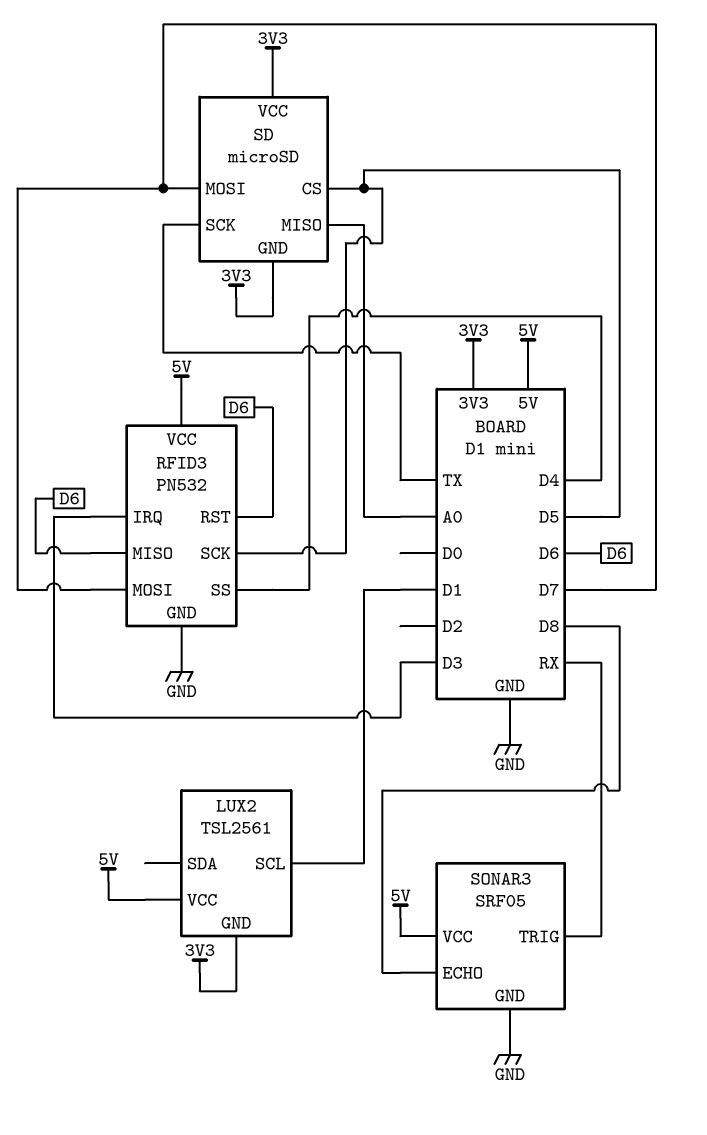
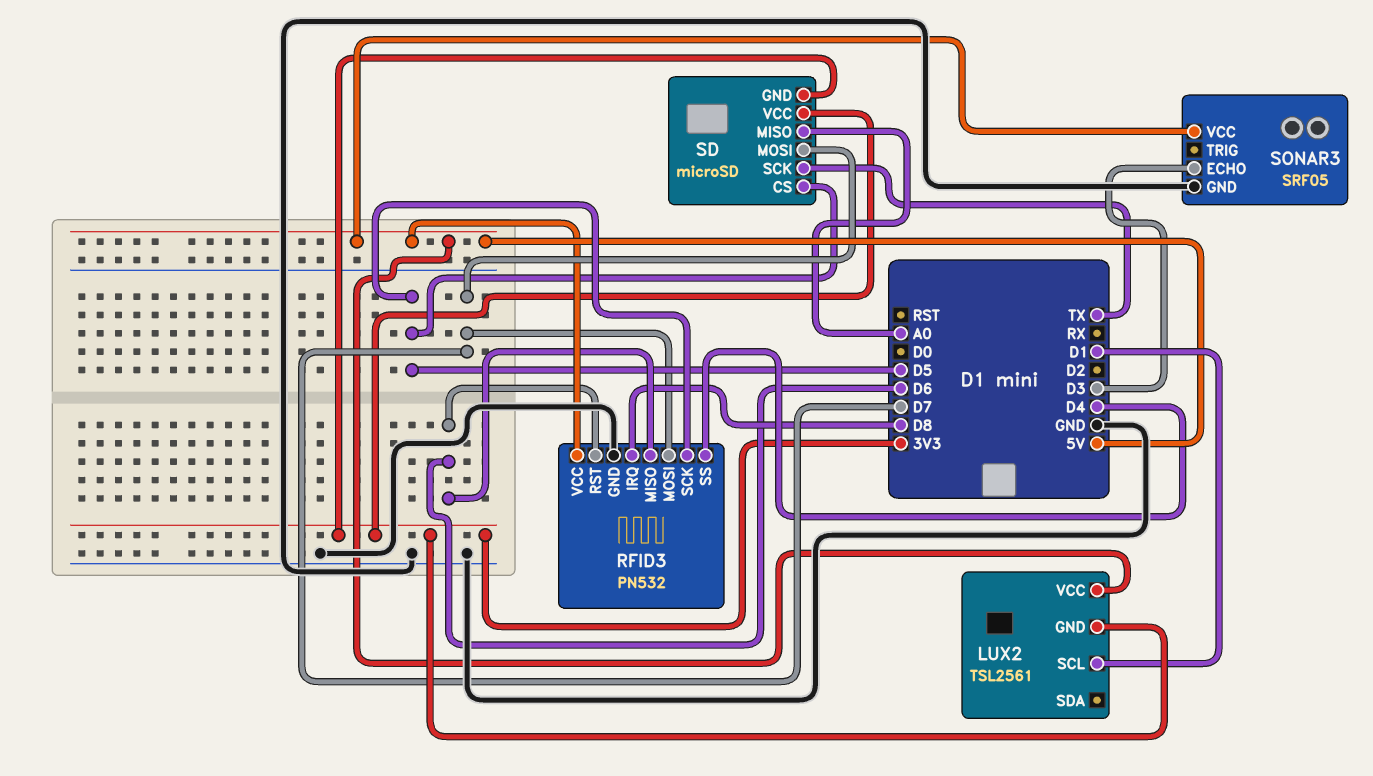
RFID3 pin IRQ: D3 -> D8
SONAR3 pin ECHO: D8 -> D3
SONAR3 pin TRIG: RX -> none

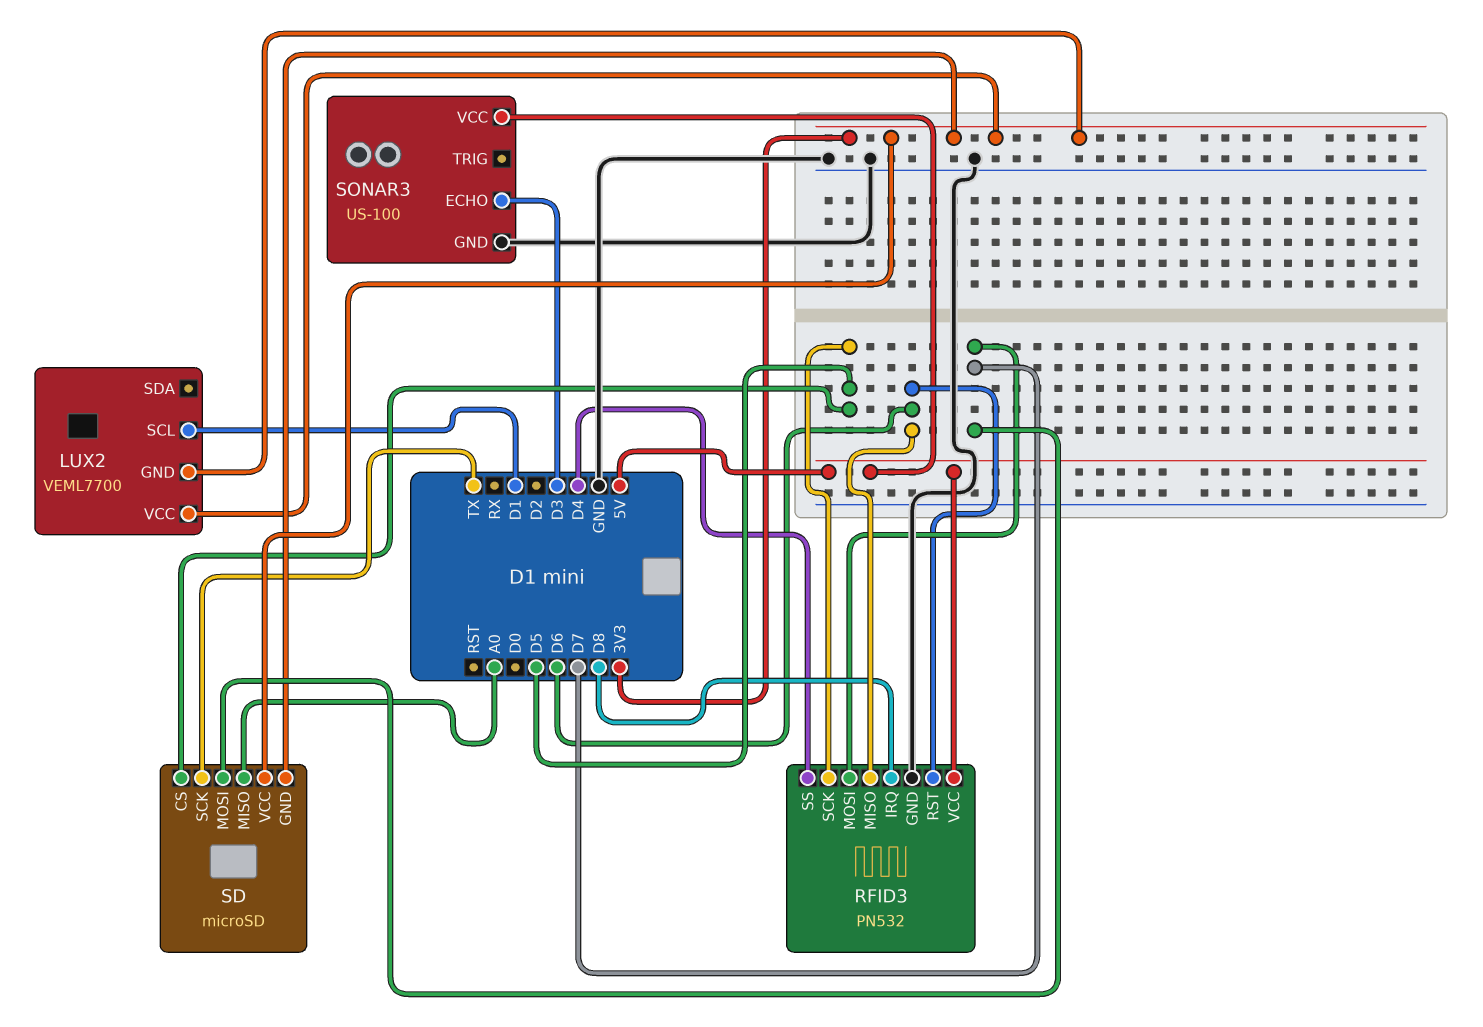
LUX2: TSL2561 -> VEML7700
LUX2 pin VCC: 5V -> 3V3
SONAR3: SRF05 -> US-100

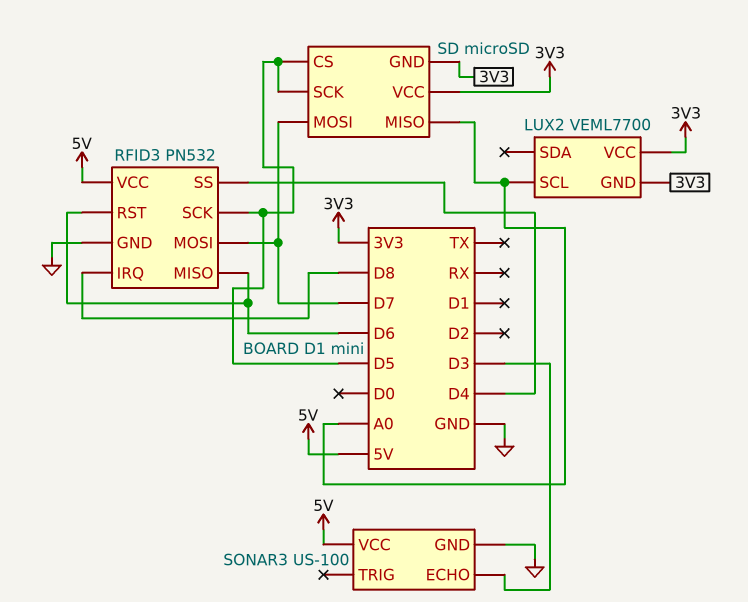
LUX2 pin SCL: D1 -> A0
SD pin SCK: TX -> D5

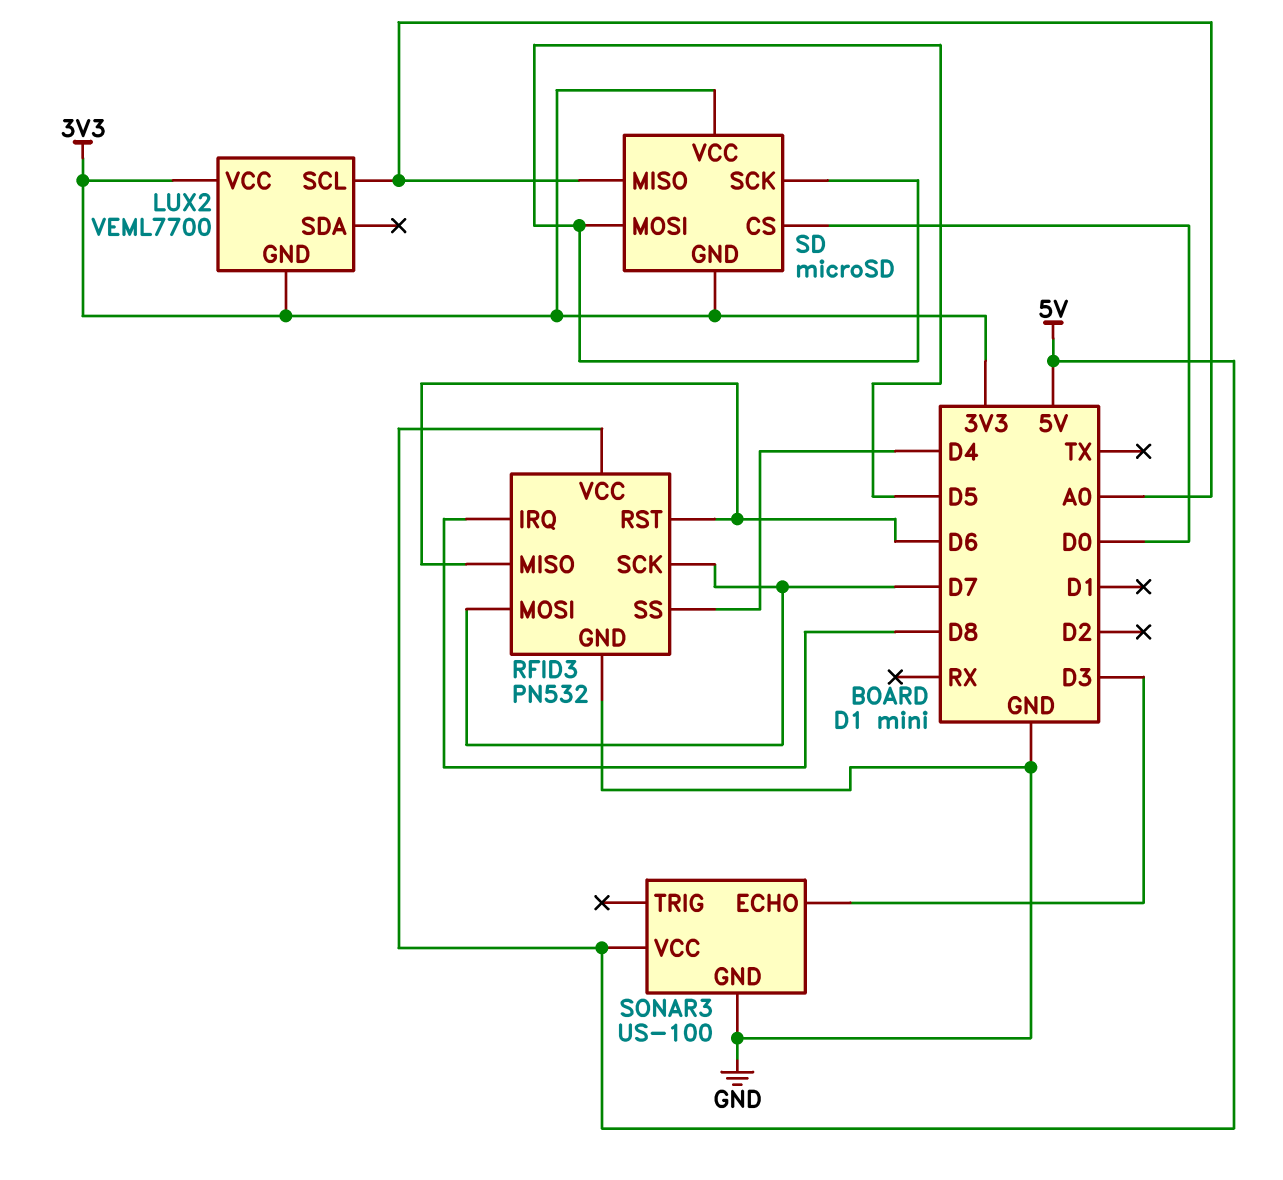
RFID3 pin SCK: D5 -> D7
SD pin CS: D5 -> D0
SD pin MOSI: D7 -> D5

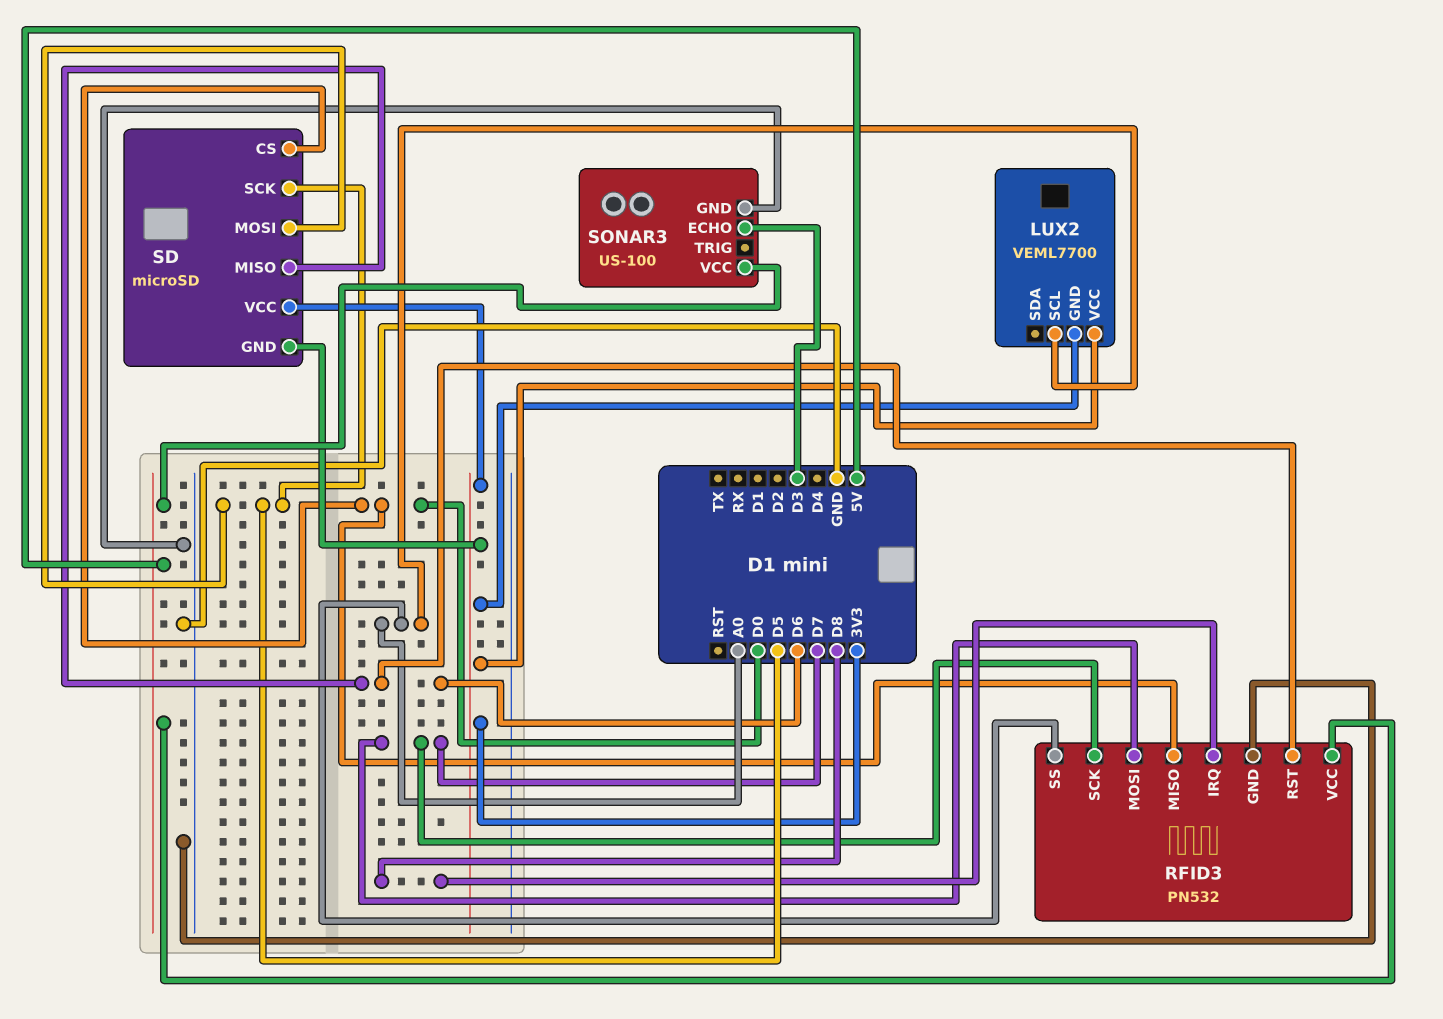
RFID3 pin MISO: D6 -> D0
RFID3 pin SS: D4 -> A0
SD pin MISO: A0 -> D6

